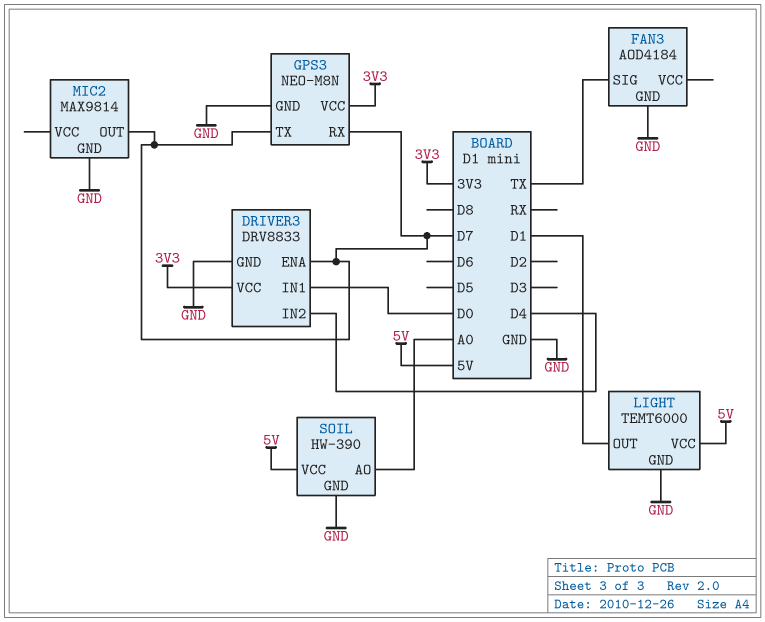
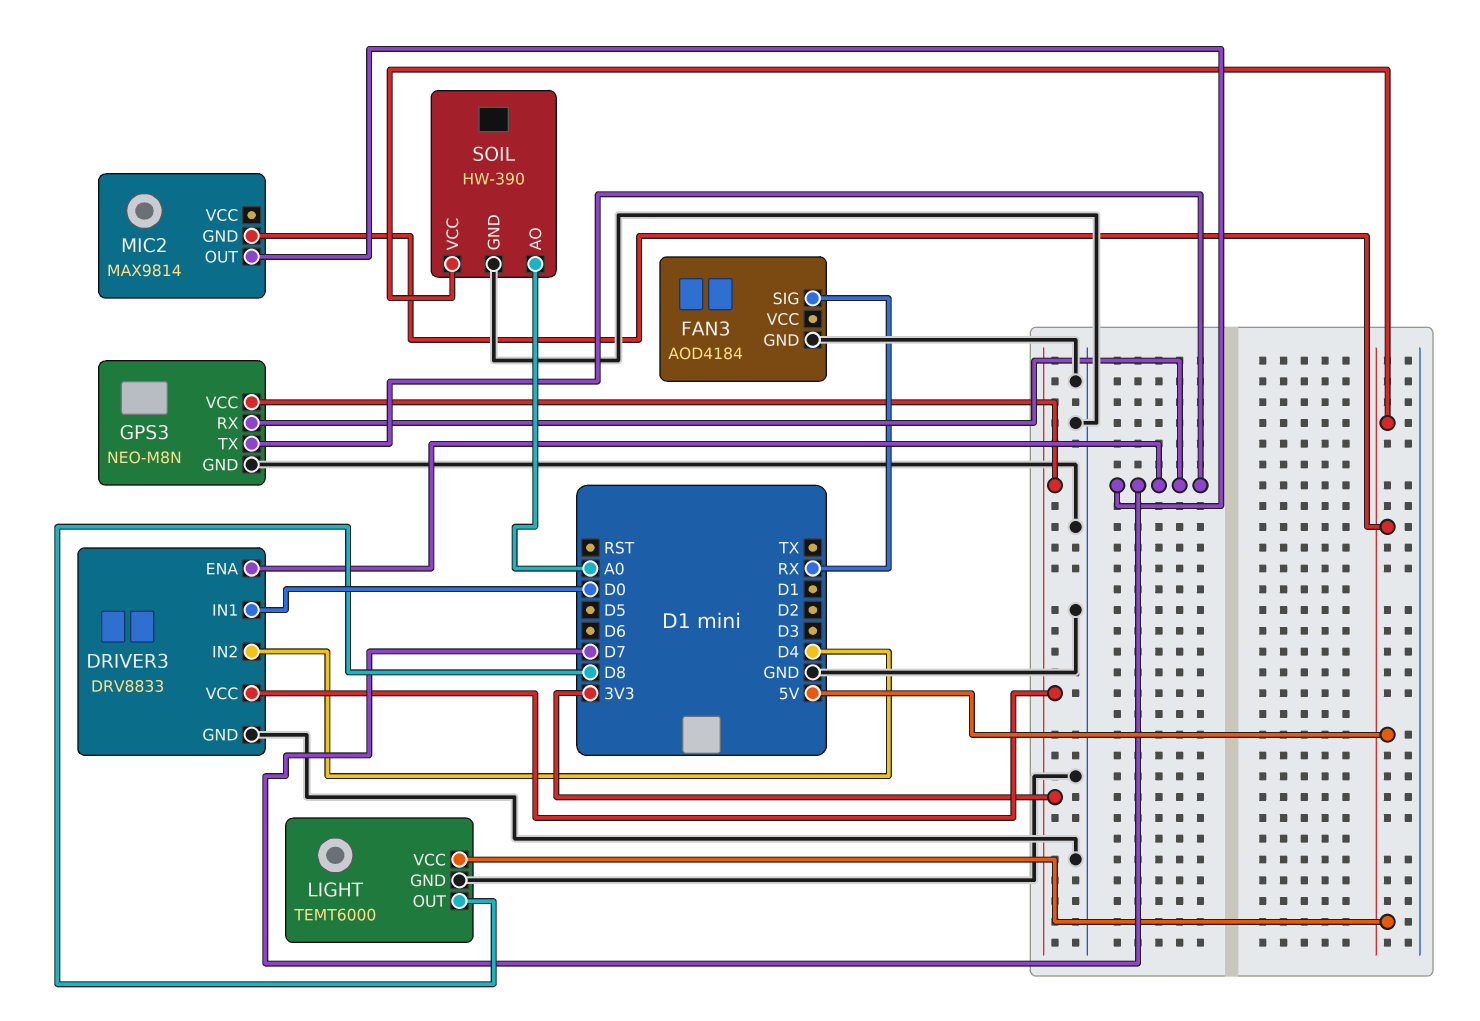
FAN3 pin SIG: TX -> RX
LIGHT pin OUT: D1 -> D8
MIC2 pin GND: GND -> 5V

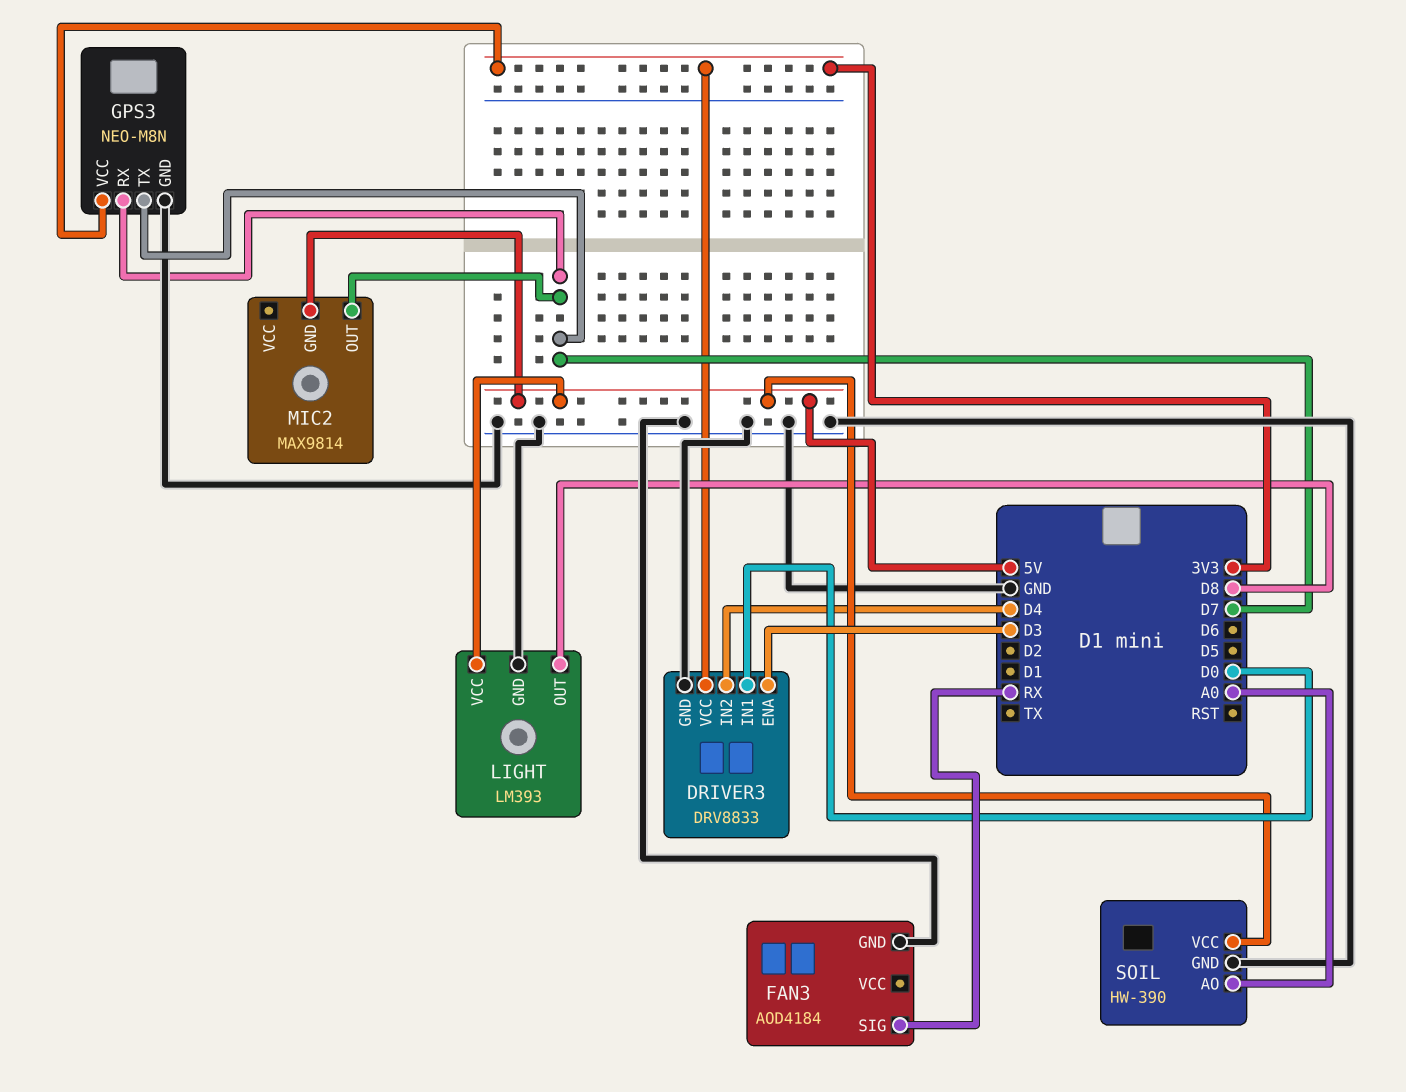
DRIVER3 pin ENA: D7 -> D3
LIGHT: TEMT6000 -> LM393

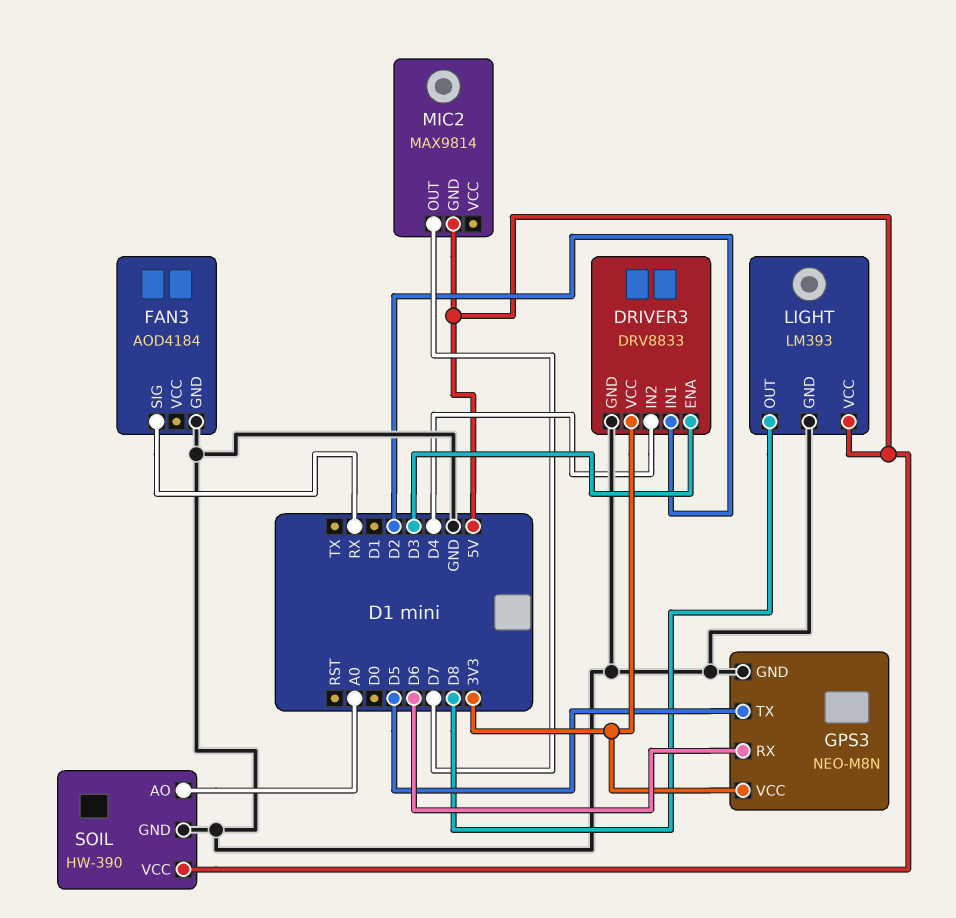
DRIVER3 pin IN1: D0 -> D2
GPS3 pin RX: D7 -> D6
GPS3 pin TX: D7 -> D5

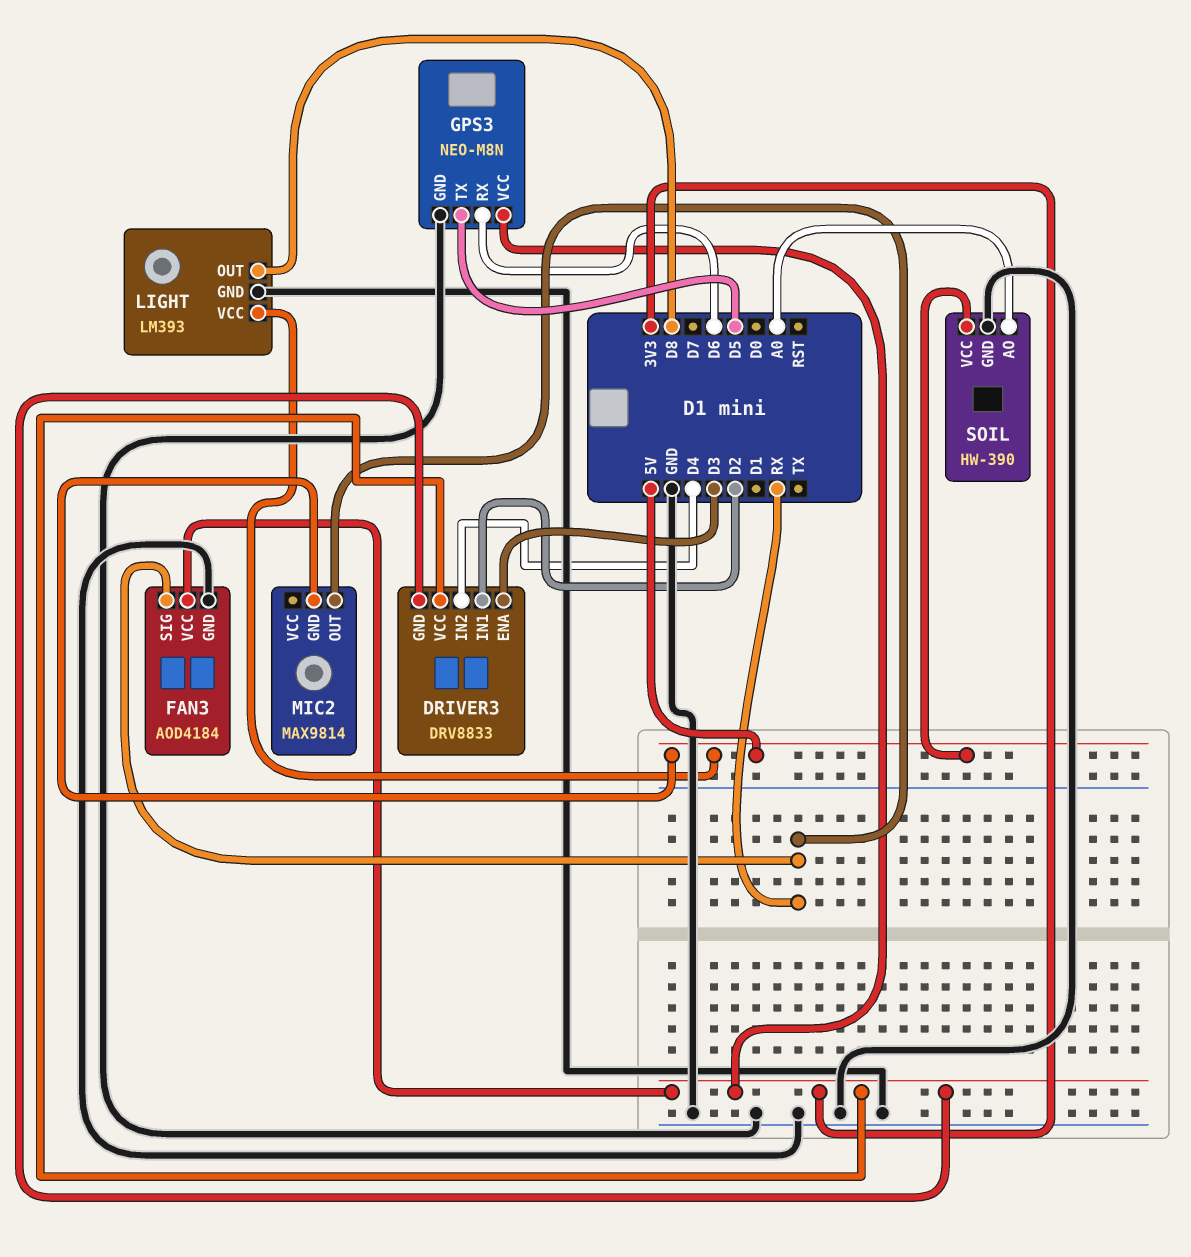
DRIVER3 pin GND: GND -> 3V3
FAN3 pin VCC: none -> 3V3
MIC2 pin OUT: D7 -> RX

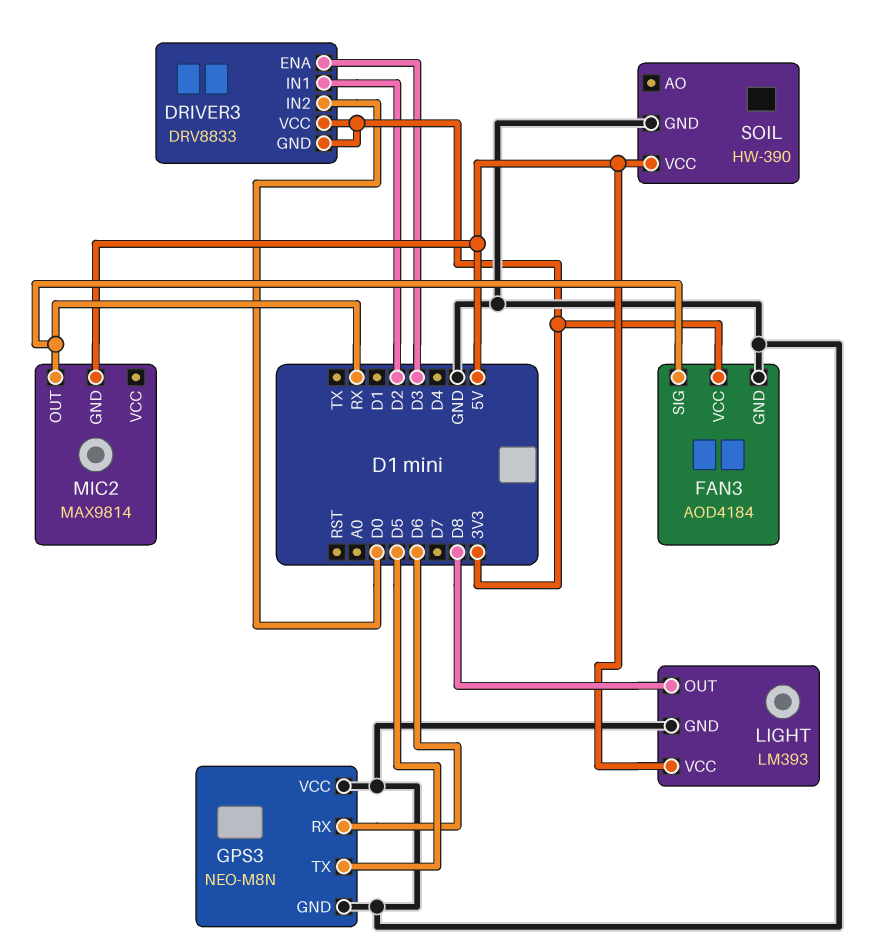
DRIVER3 pin IN2: D4 -> D0
GPS3 pin VCC: 3V3 -> GND
SOIL pin AO: A0 -> none

